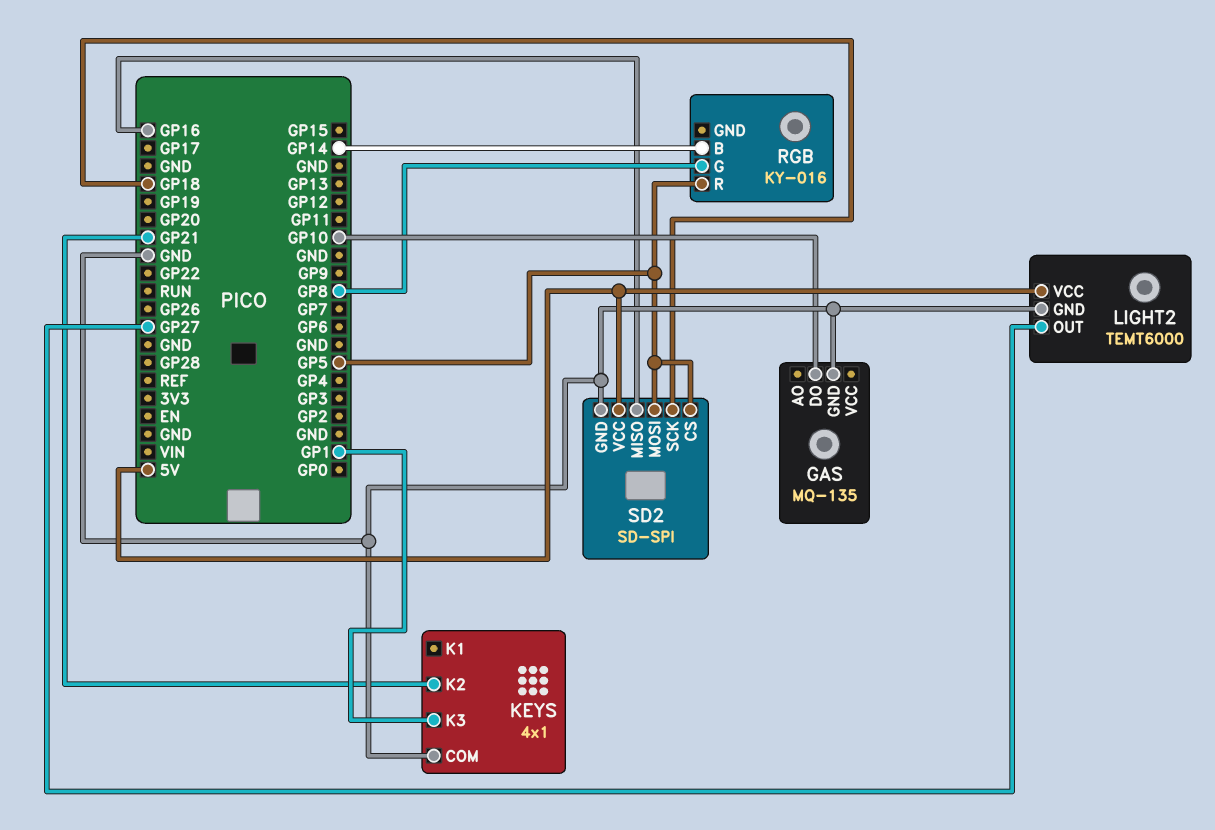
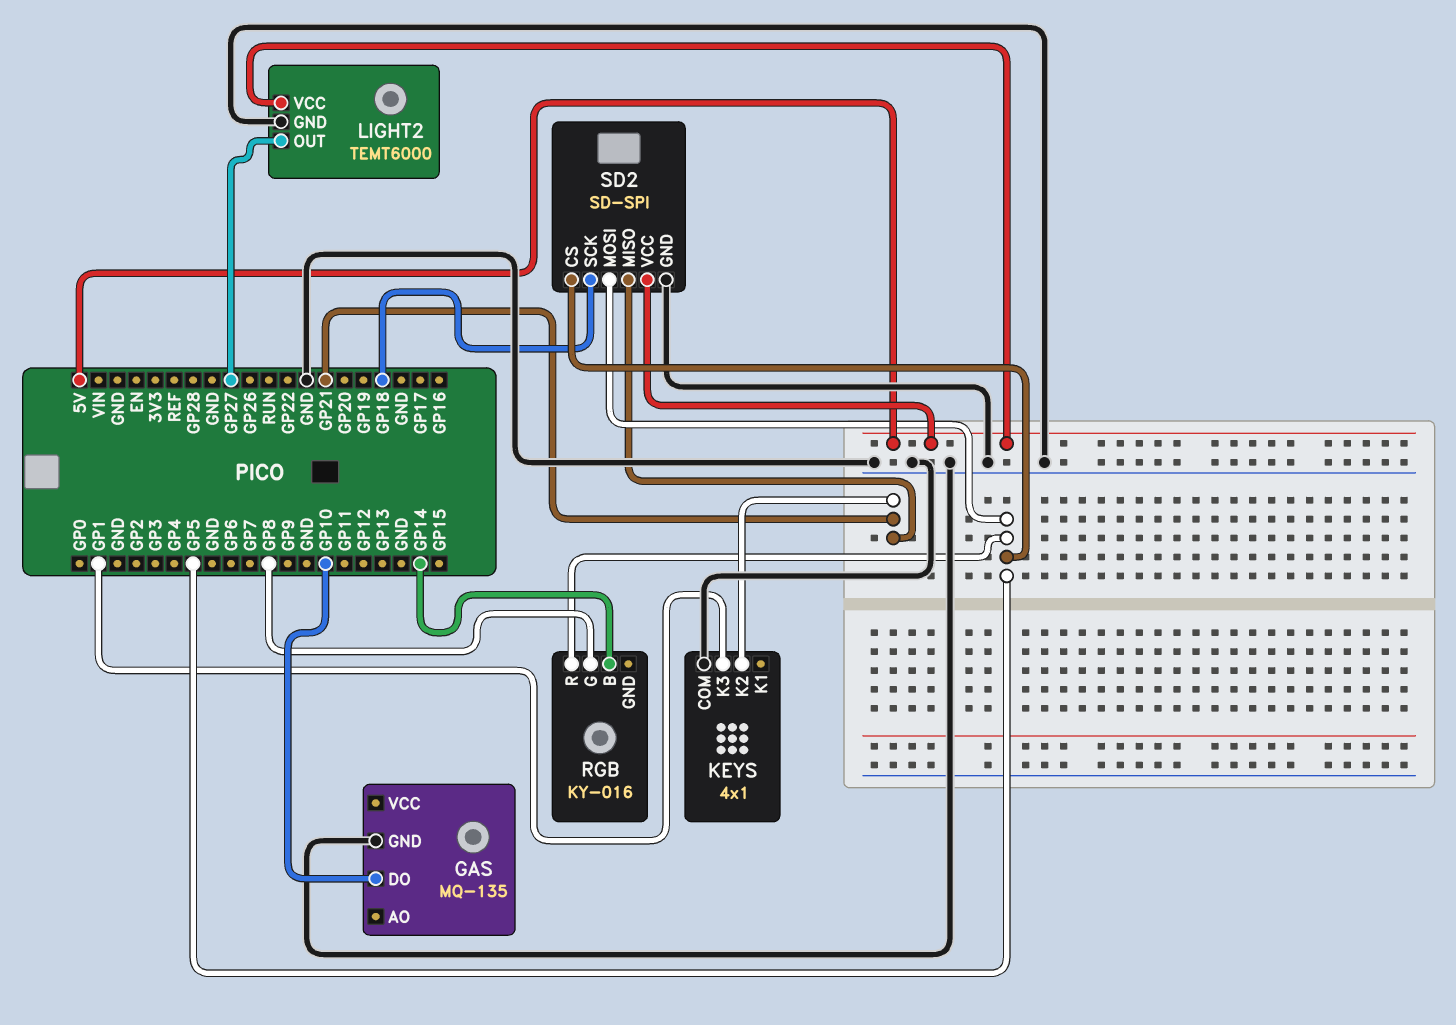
SD2 pin MISO: GP16 -> GP21

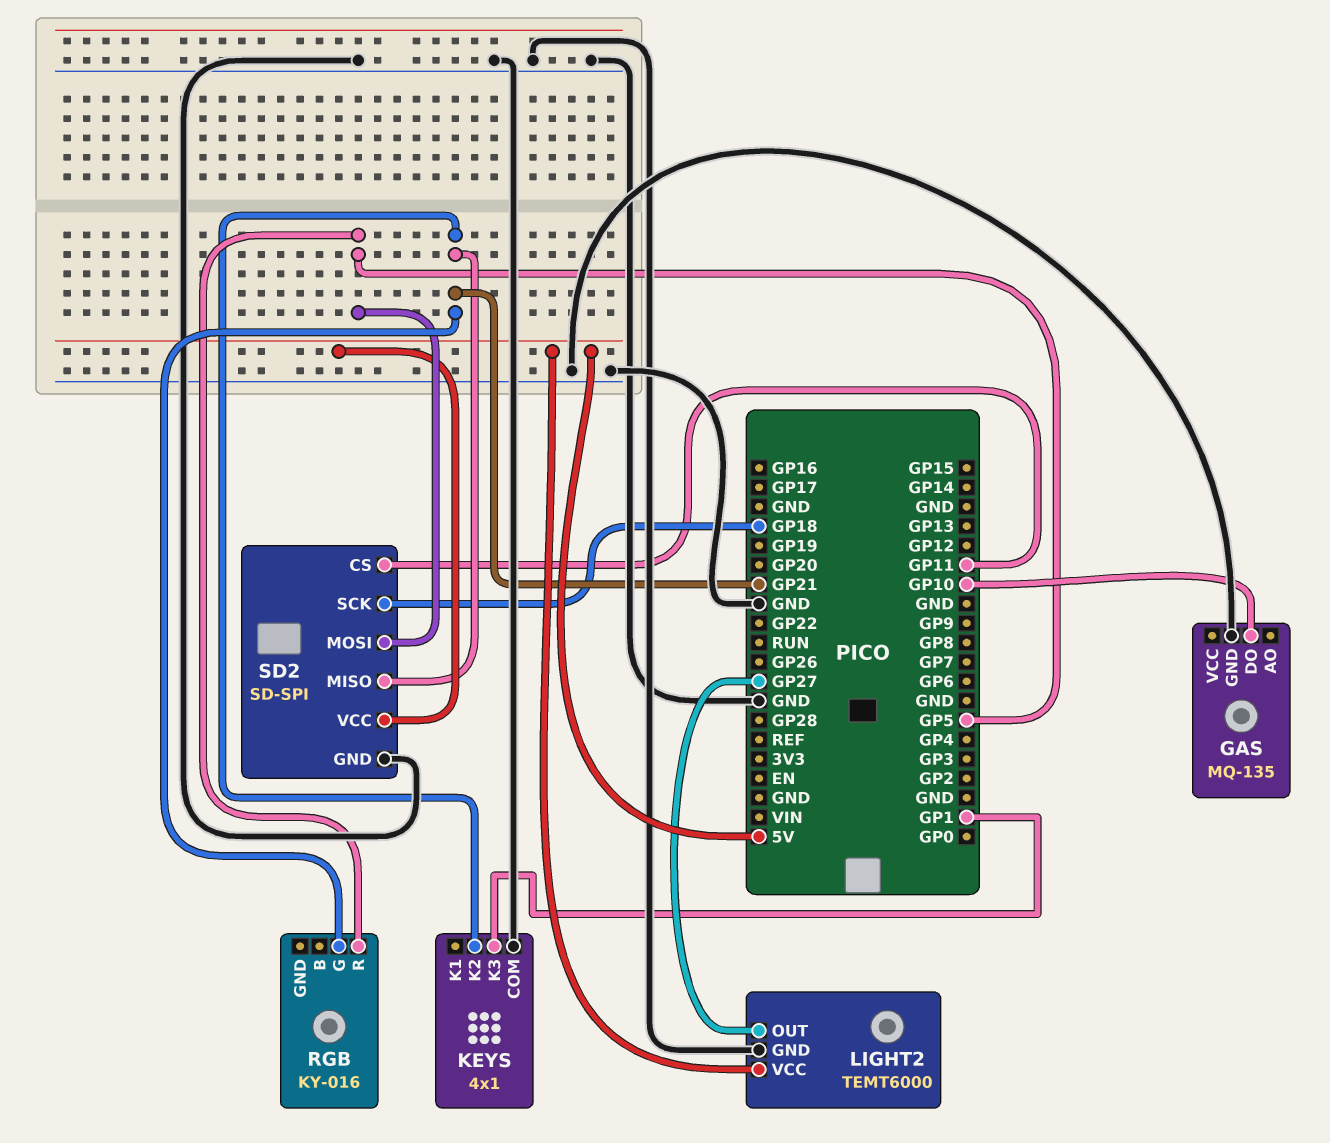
RGB pin B: GP14 -> none
RGB pin G: GP8 -> GP21
SD2 pin CS: GP5 -> GP11

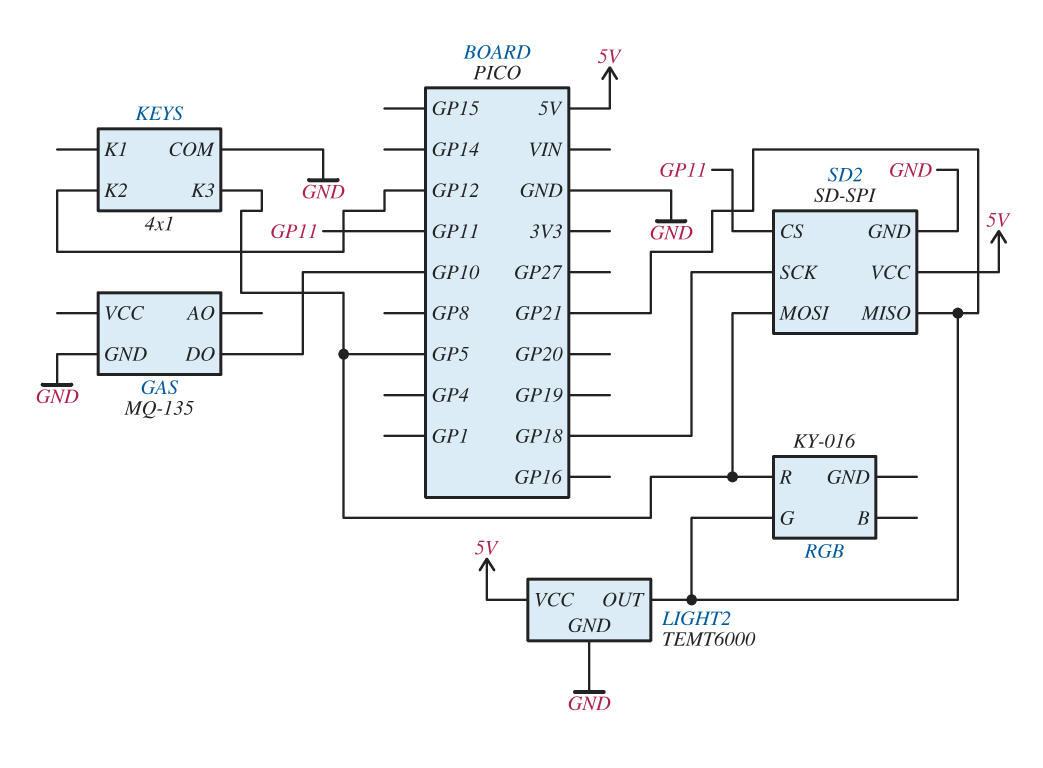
KEYS pin K2: GP21 -> GP12
KEYS pin K3: GP1 -> GP5
LIGHT2 pin OUT: GP27 -> GP21

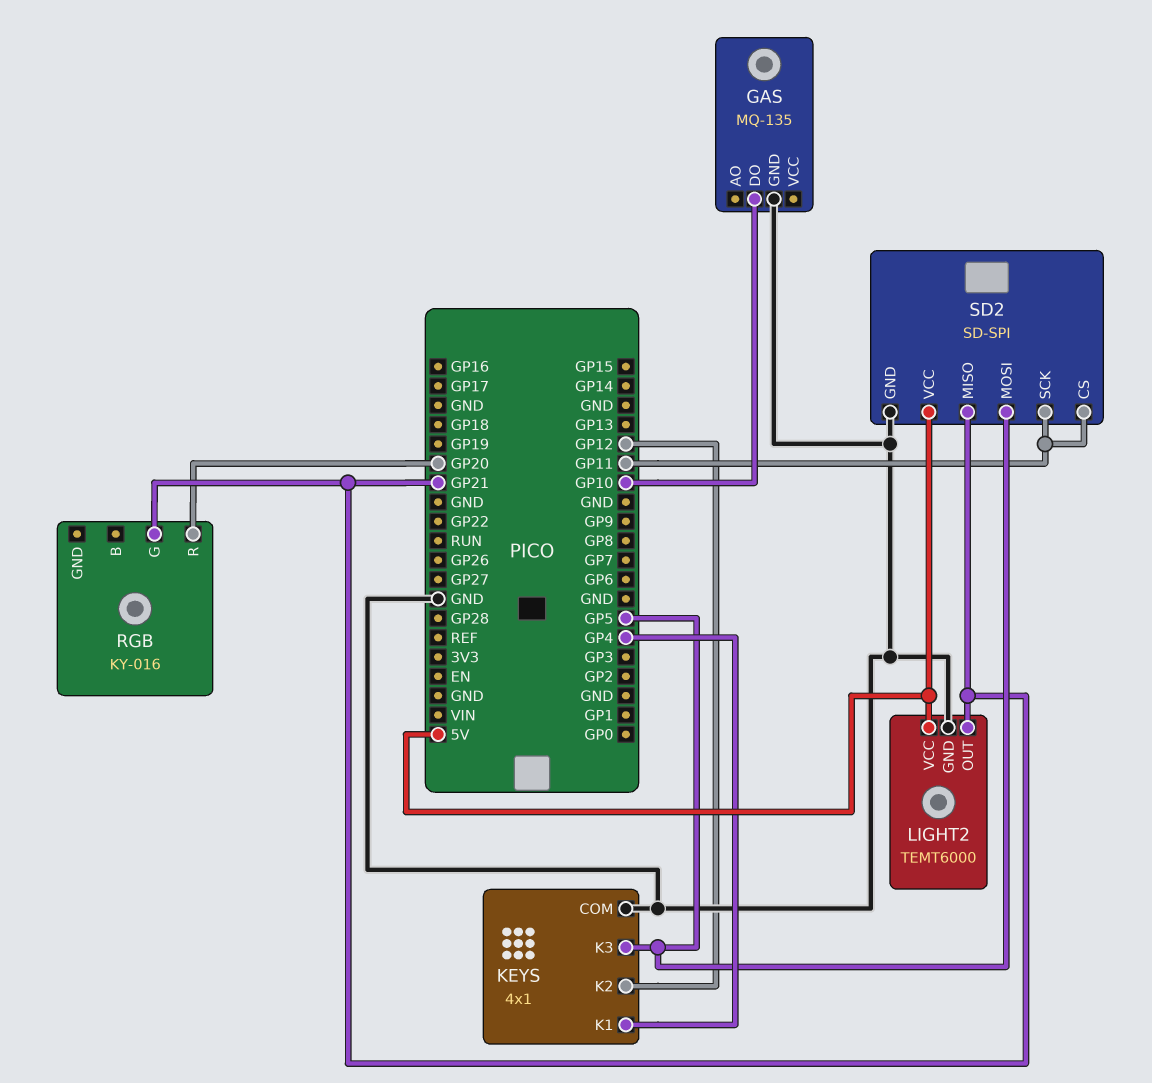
KEYS pin K1: none -> GP4
RGB pin R: GP5 -> GP20
SD2 pin SCK: GP18 -> GP11

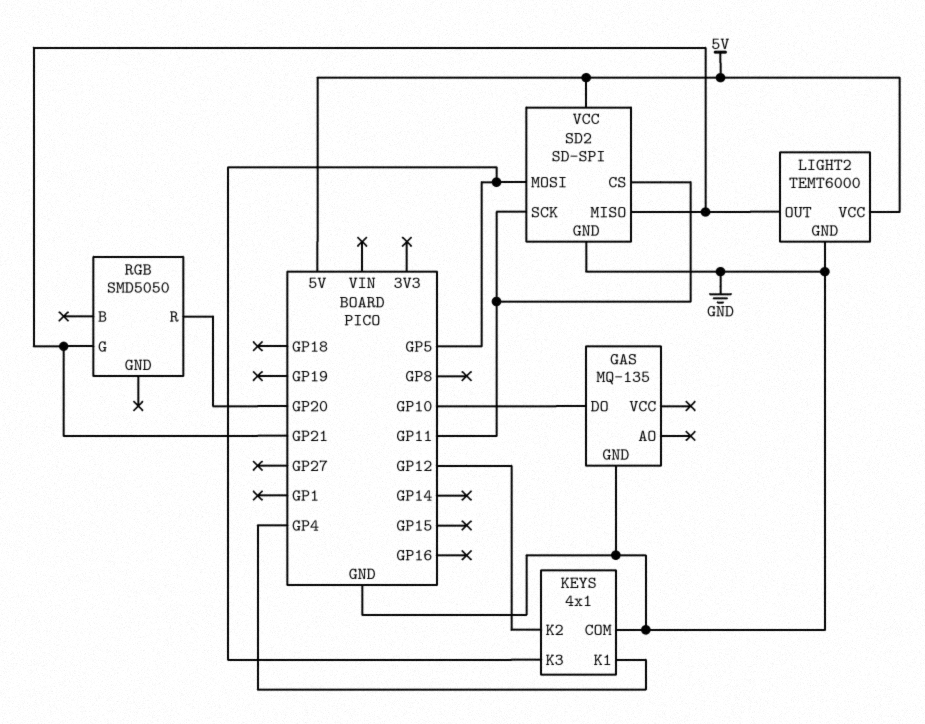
RGB: KY-016 -> SMD5050

